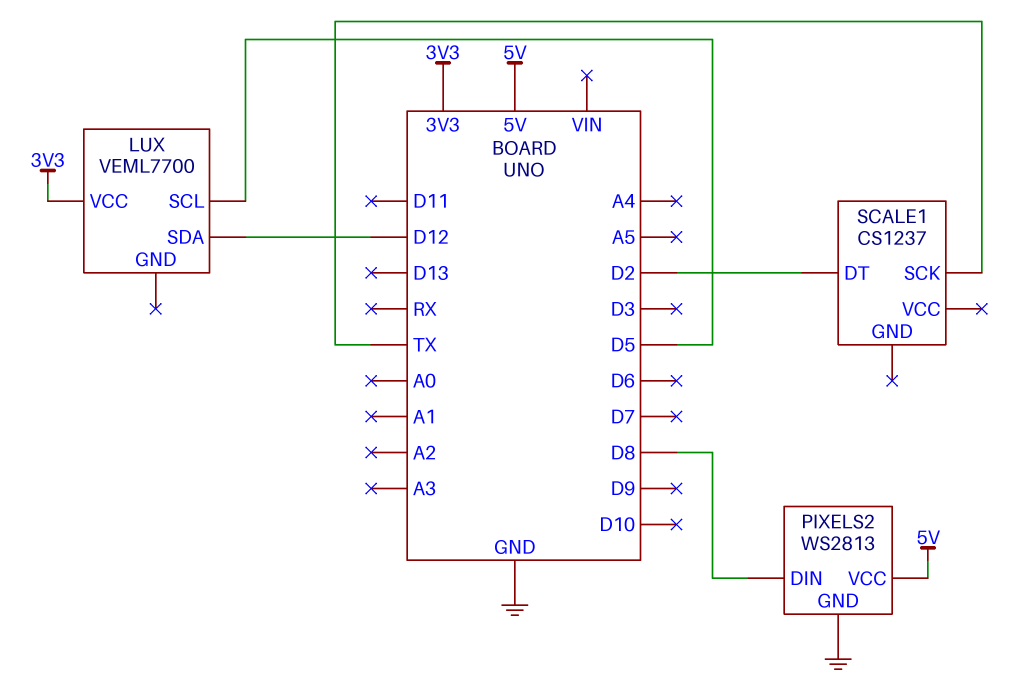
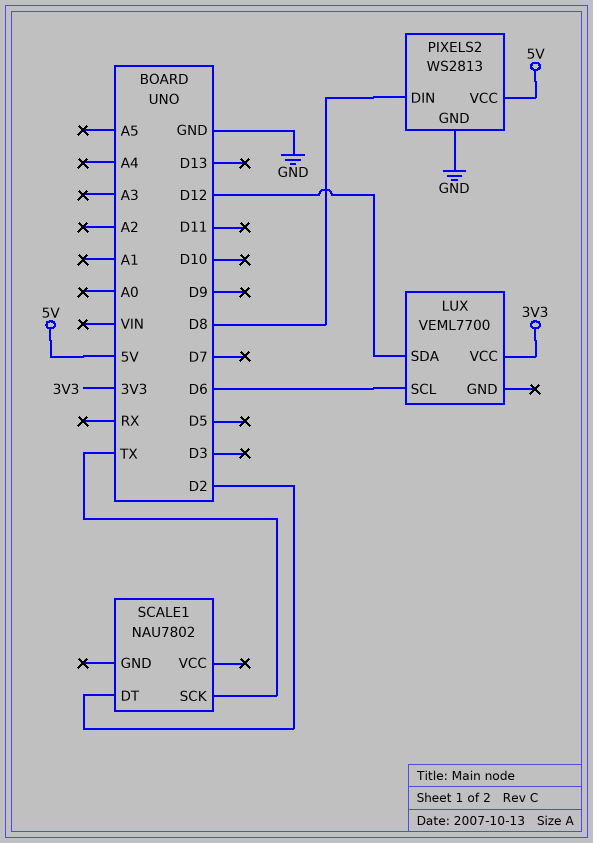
LUX pin SCL: D5 -> D6
SCALE1: CS1237 -> NAU7802

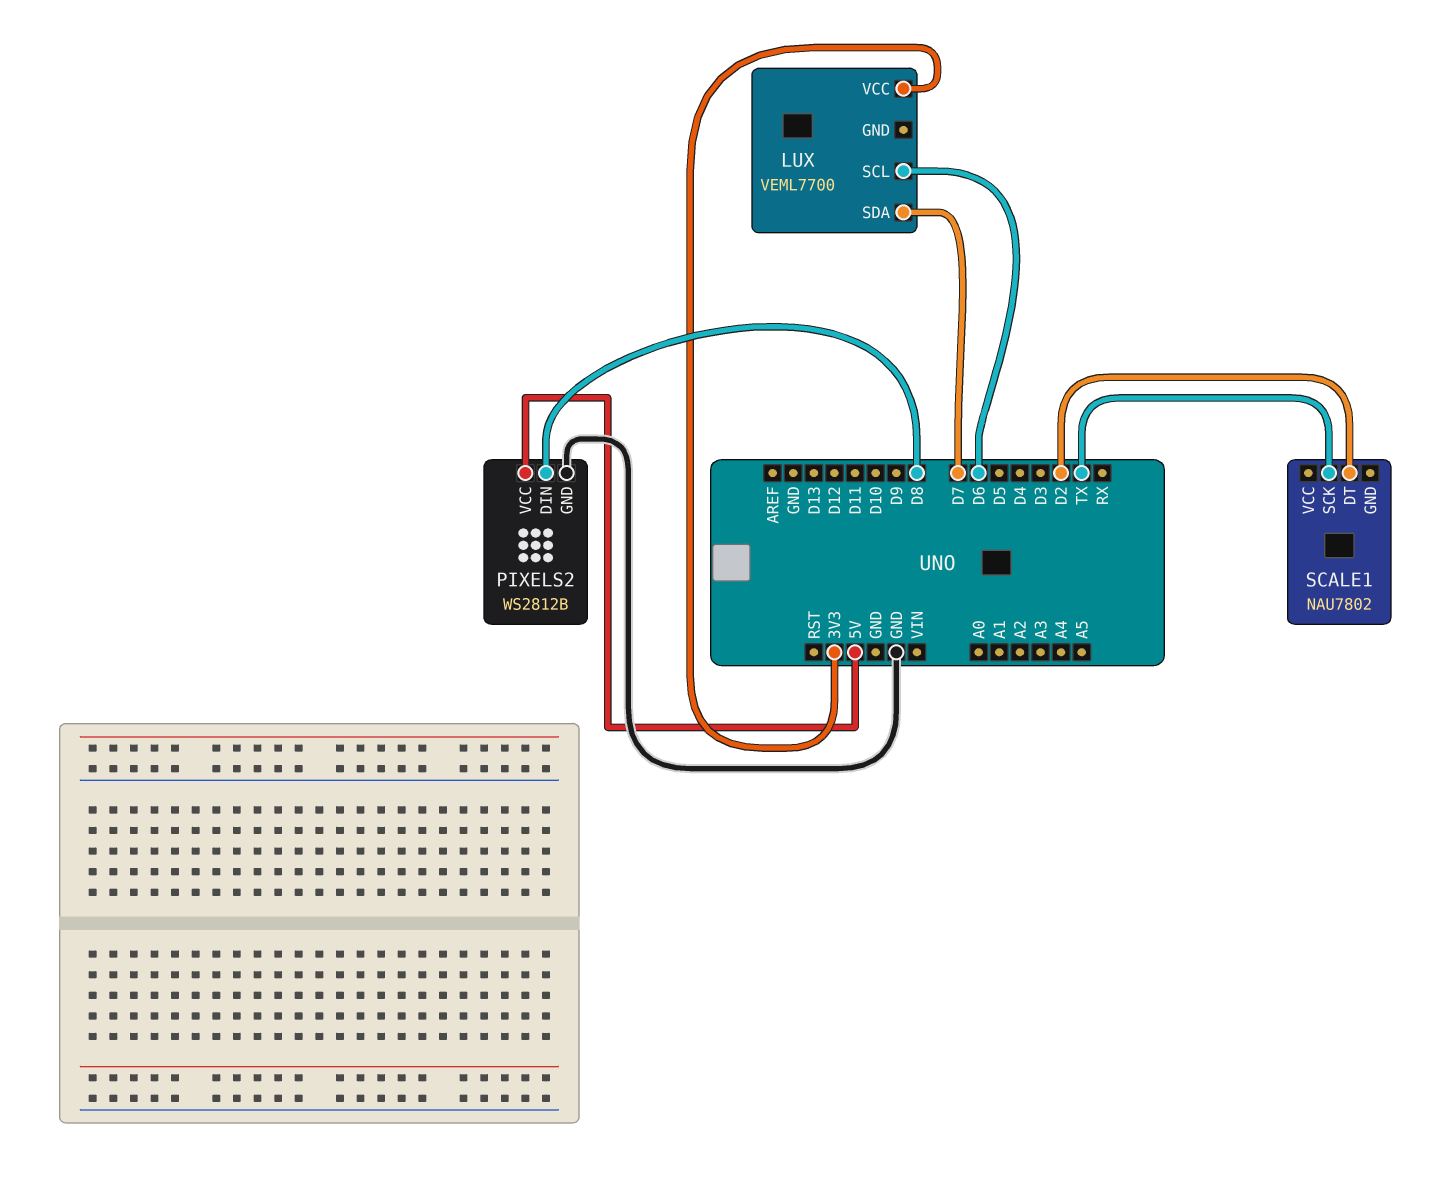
LUX pin SDA: D12 -> D7
PIXELS2: WS2813 -> WS2812B

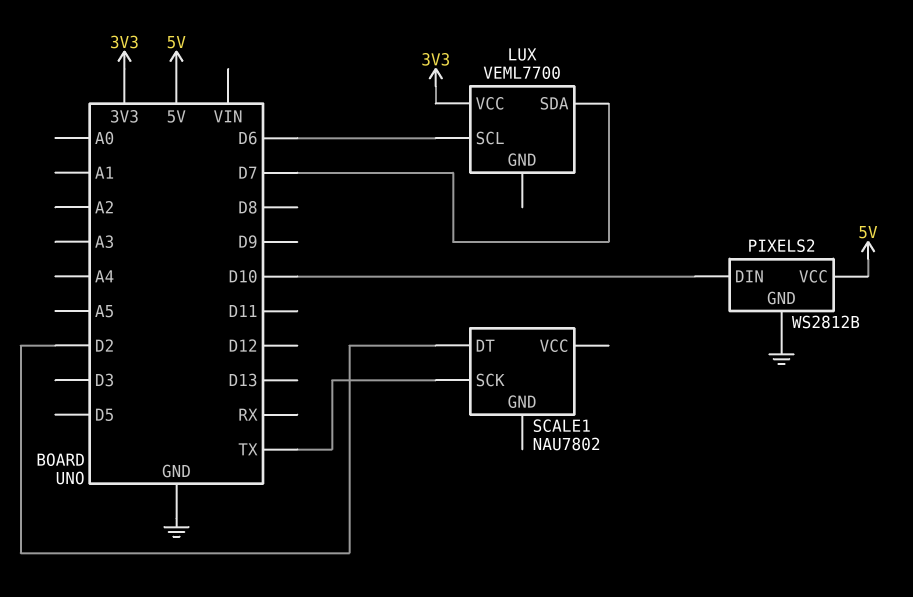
PIXELS2 pin DIN: D8 -> D10

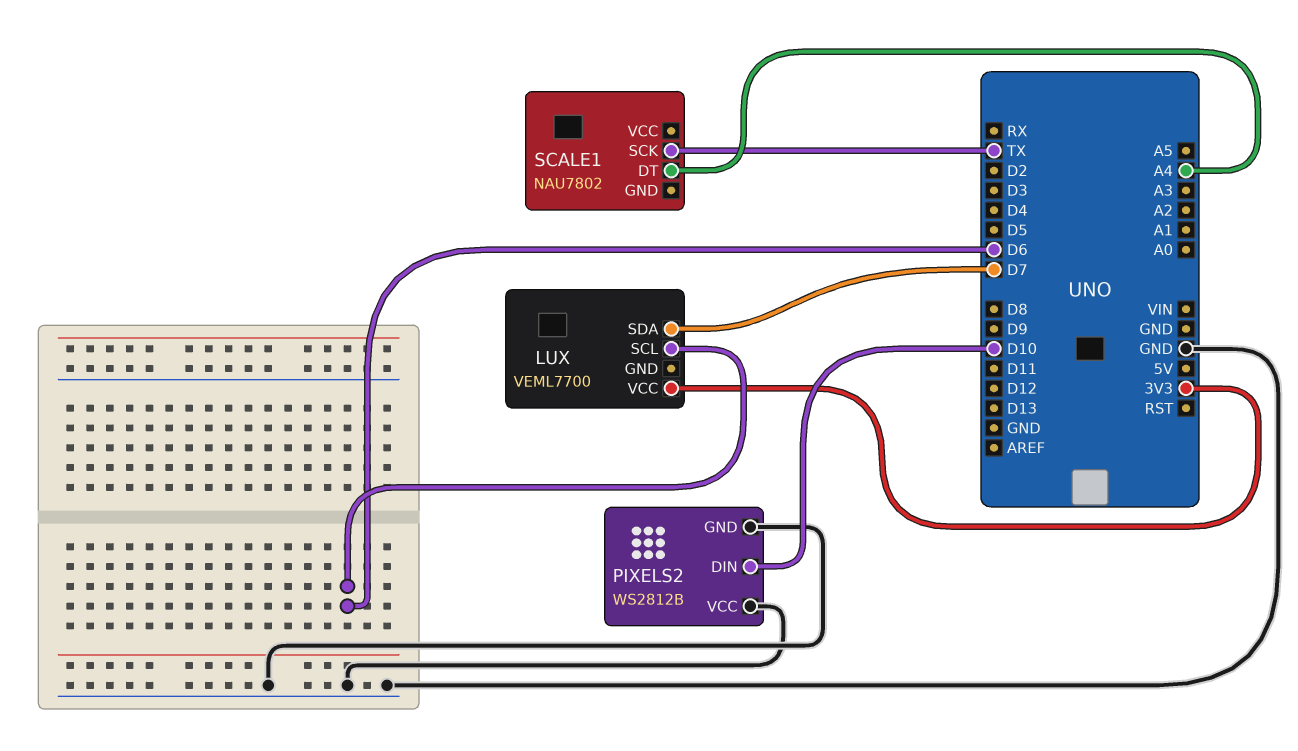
PIXELS2 pin VCC: 5V -> GND
SCALE1 pin DT: D2 -> A4

